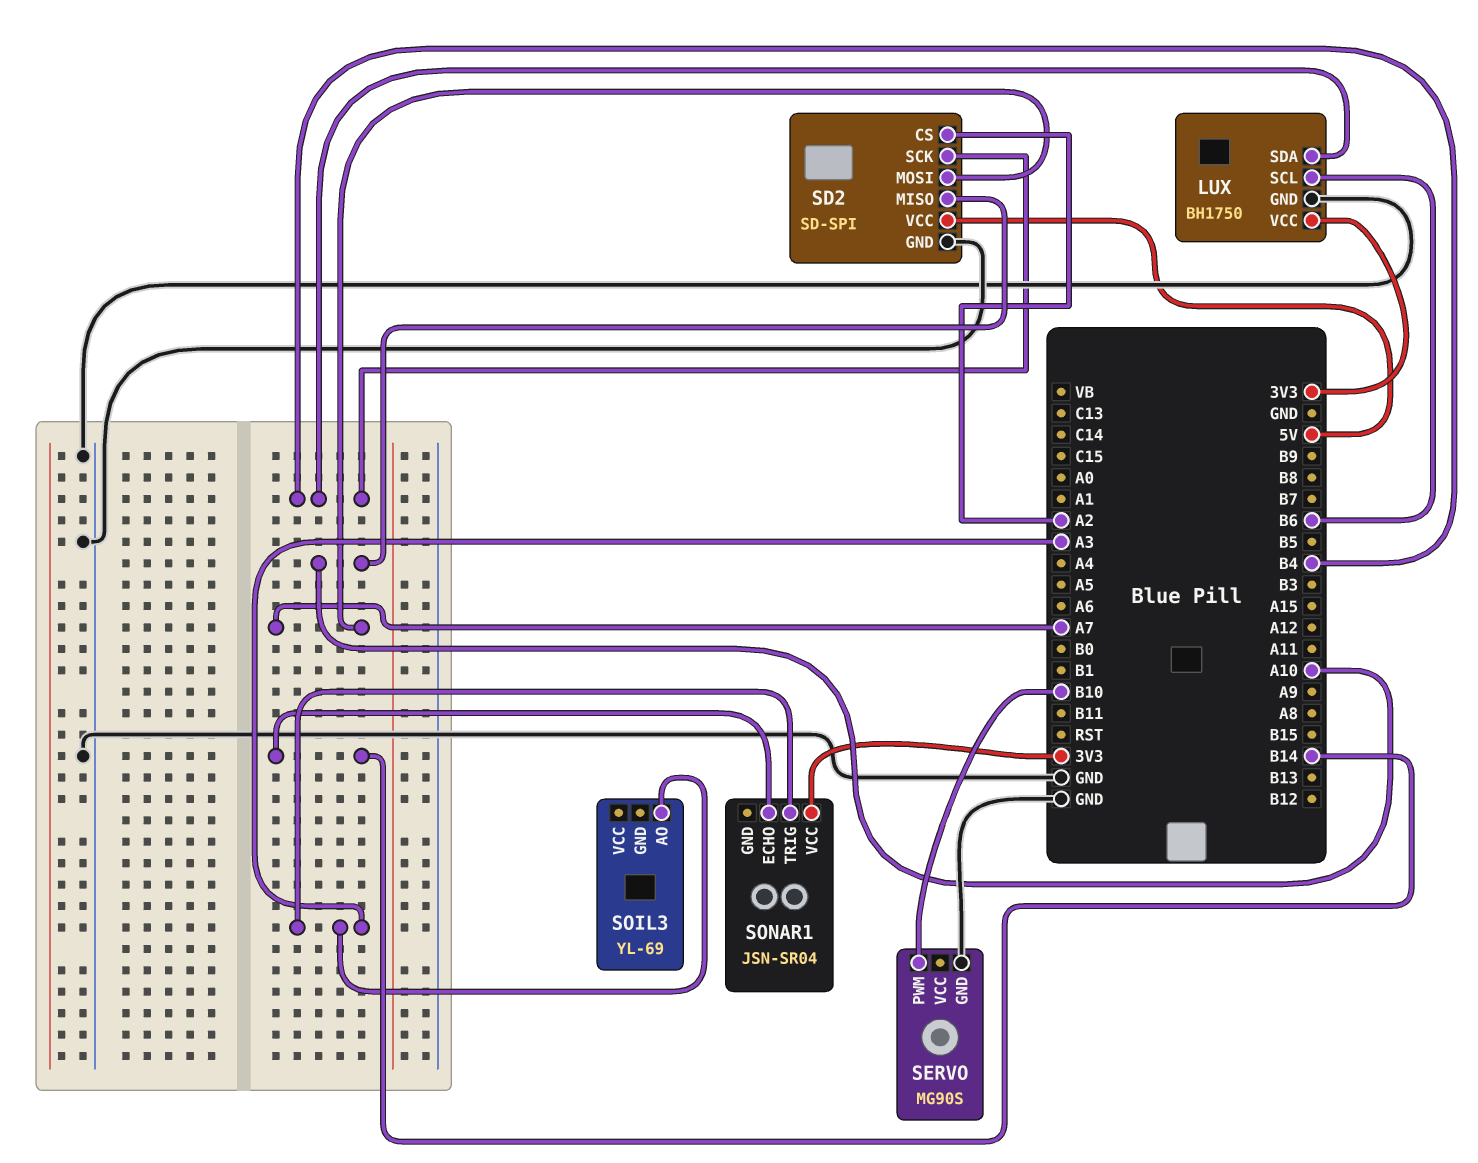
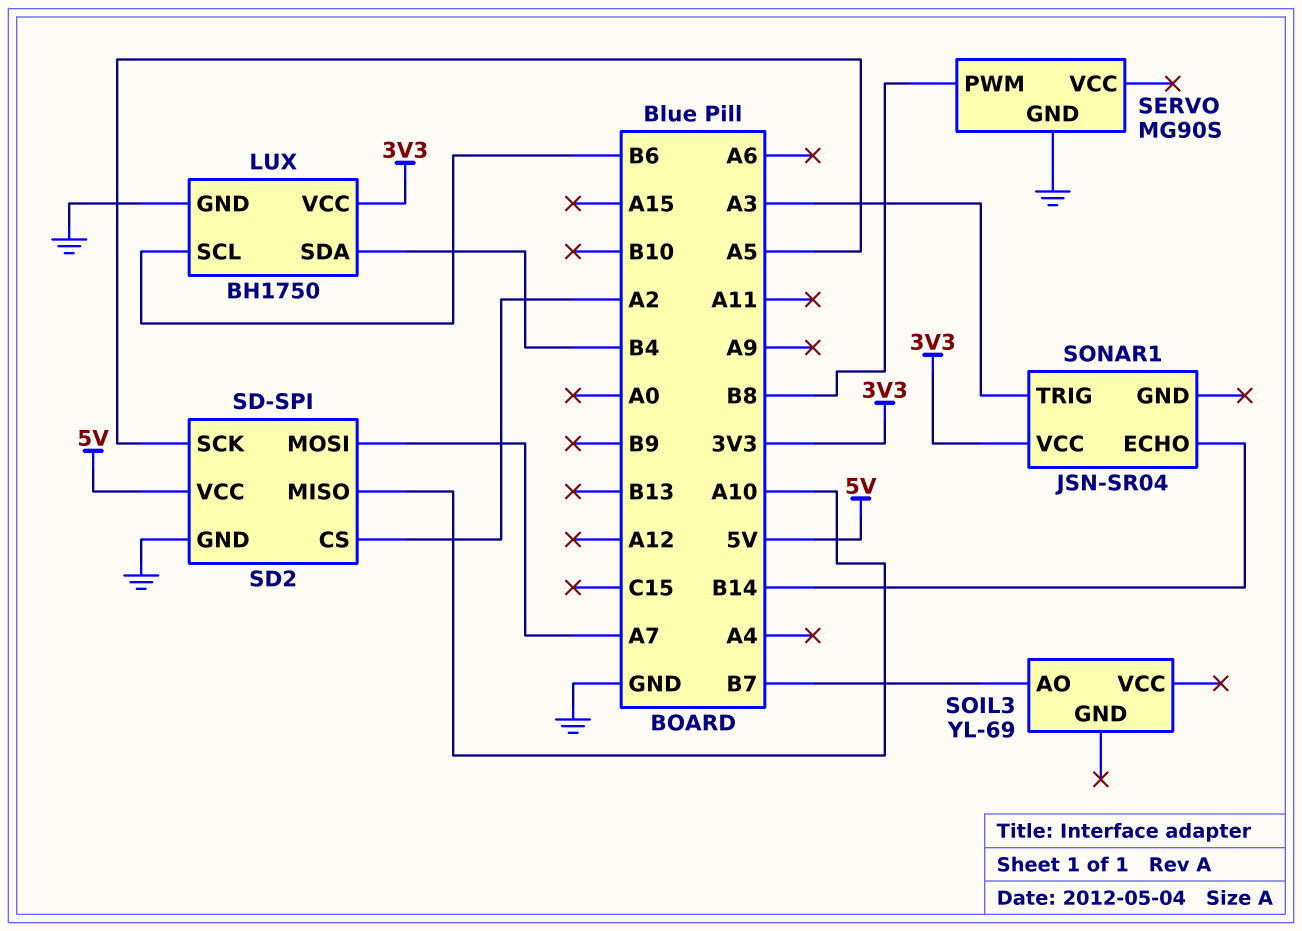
SD2 pin SCK: B4 -> A5
SERVO pin PWM: B10 -> B8
SOIL3 pin AO: A3 -> B7

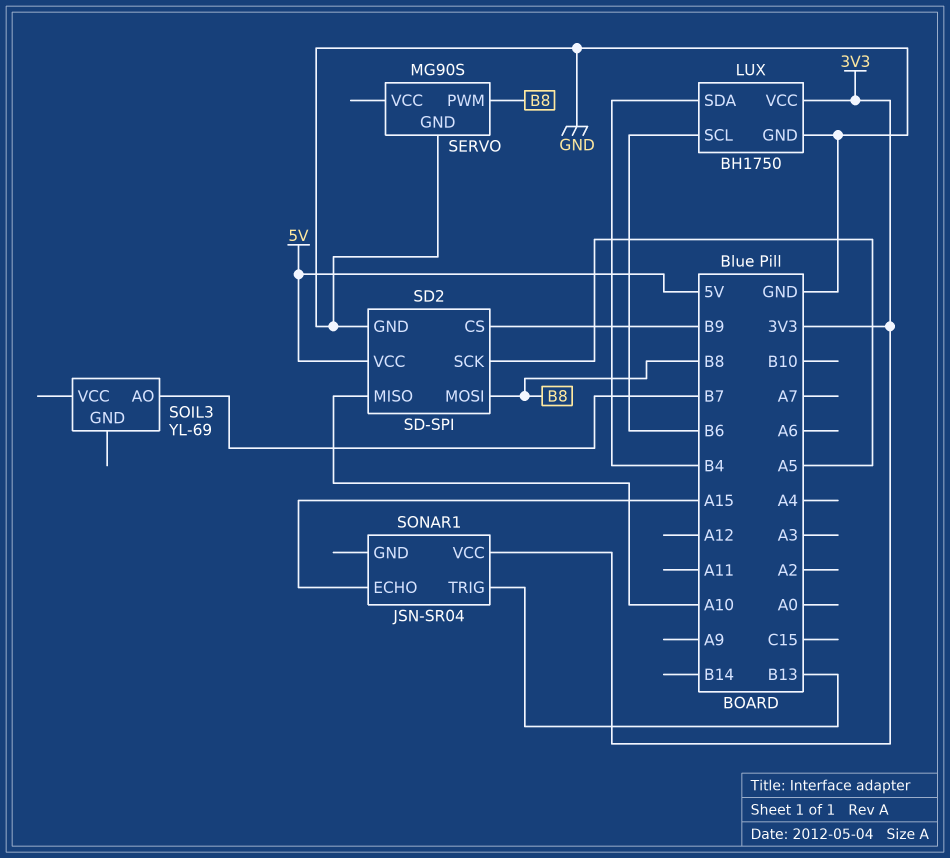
SD2 pin CS: A2 -> B9
SD2 pin MOSI: A7 -> B8
SONAR1 pin ECHO: B14 -> A15
SONAR1 pin TRIG: A3 -> B13

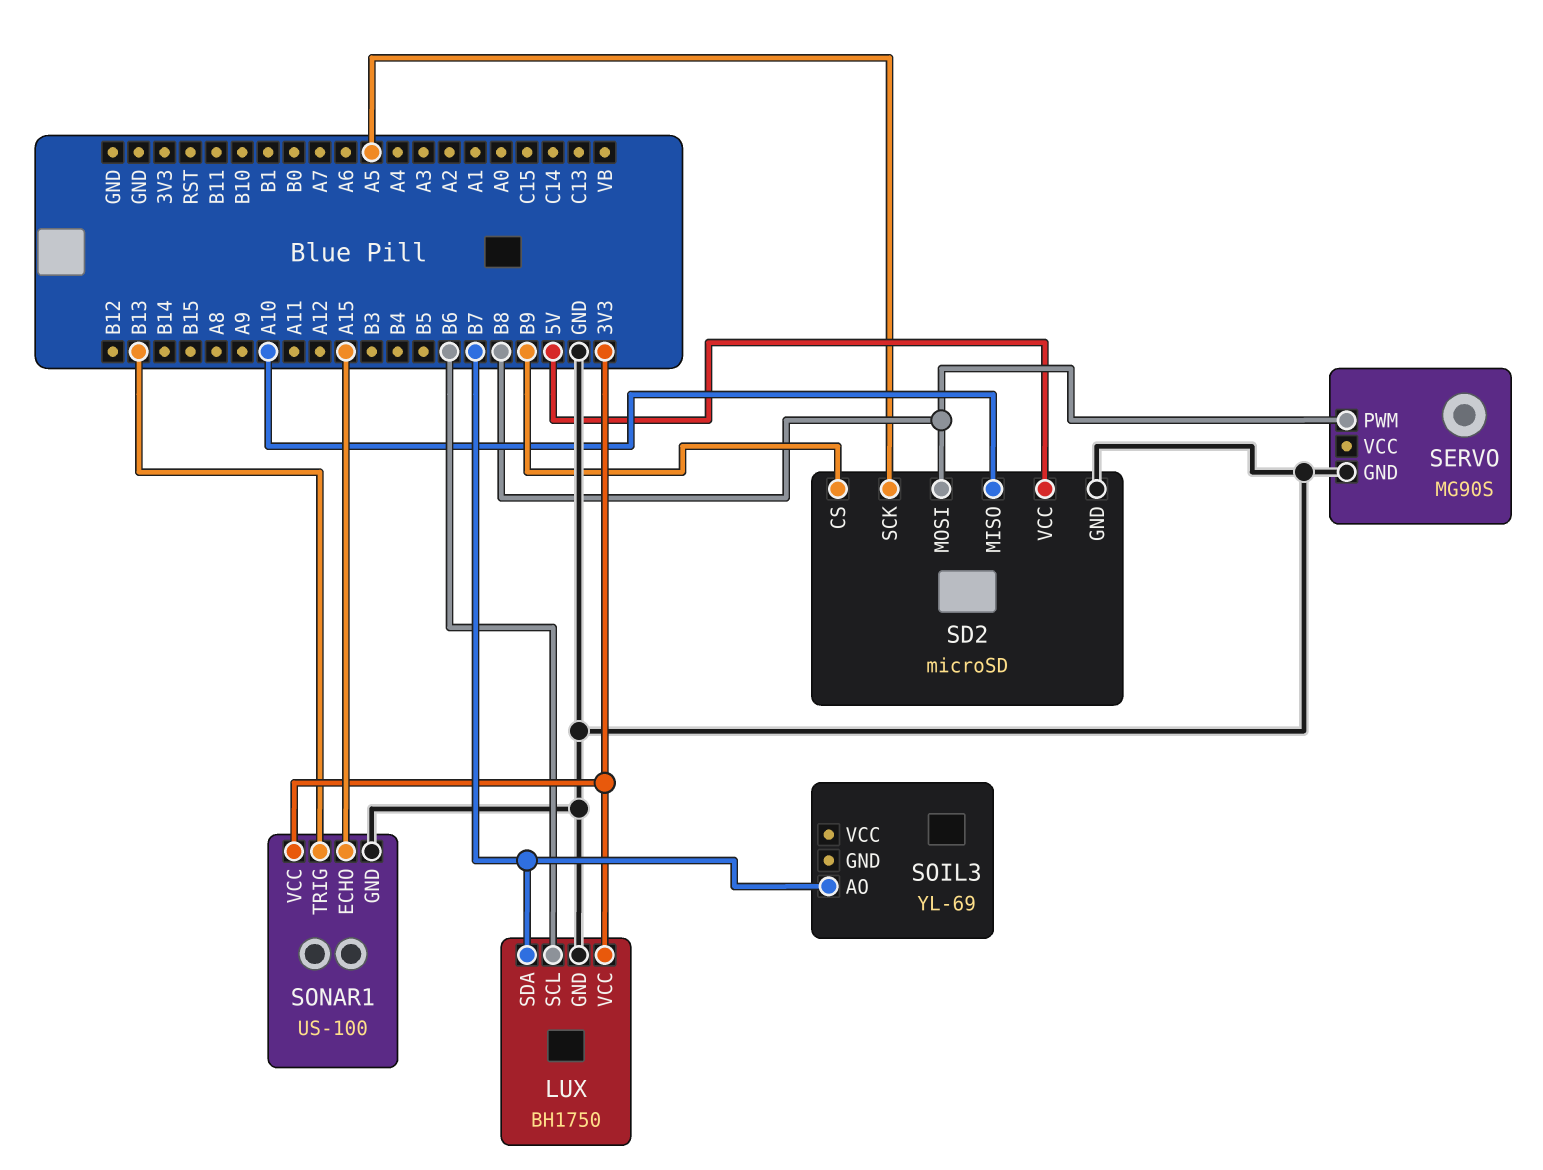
LUX pin SDA: B4 -> B7
SD2: SD-SPI -> microSD
SONAR1: JSN-SR04 -> US-100
SONAR1 pin GND: none -> GND

